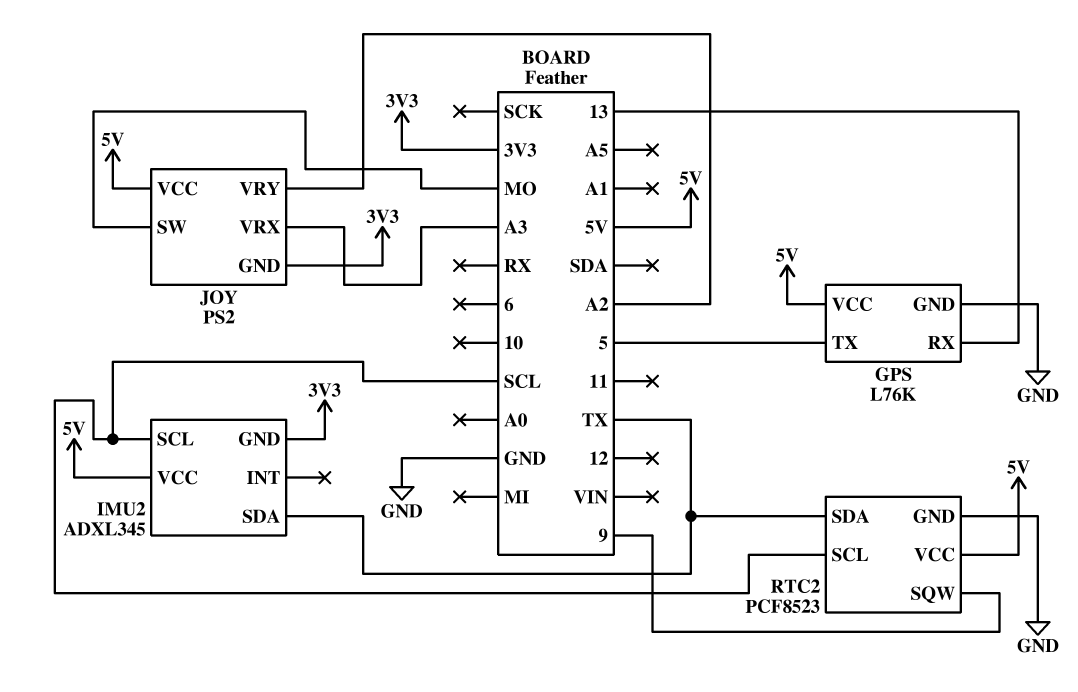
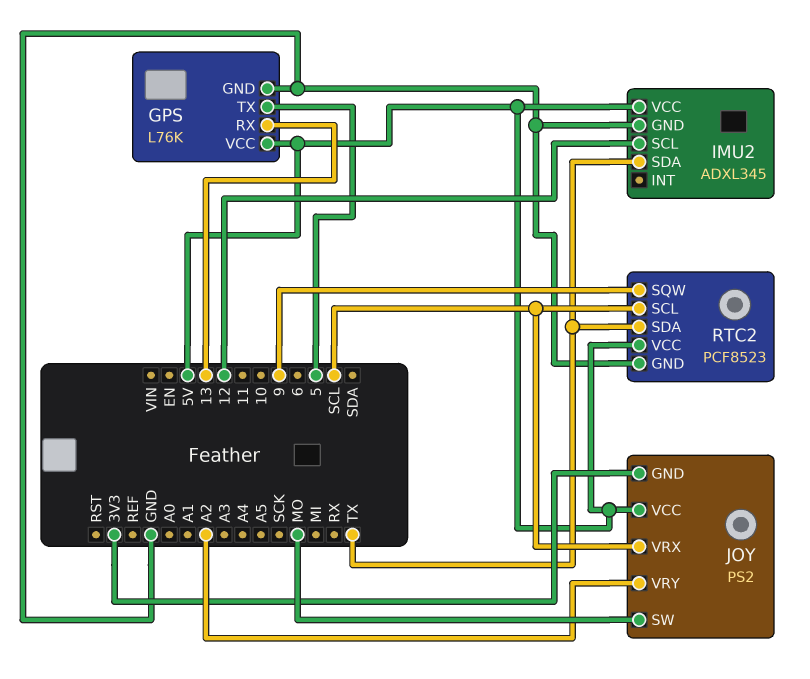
IMU2 pin GND: 3V3 -> GND
IMU2 pin SCL: SCL -> 12
JOY pin VRX: A3 -> SCL

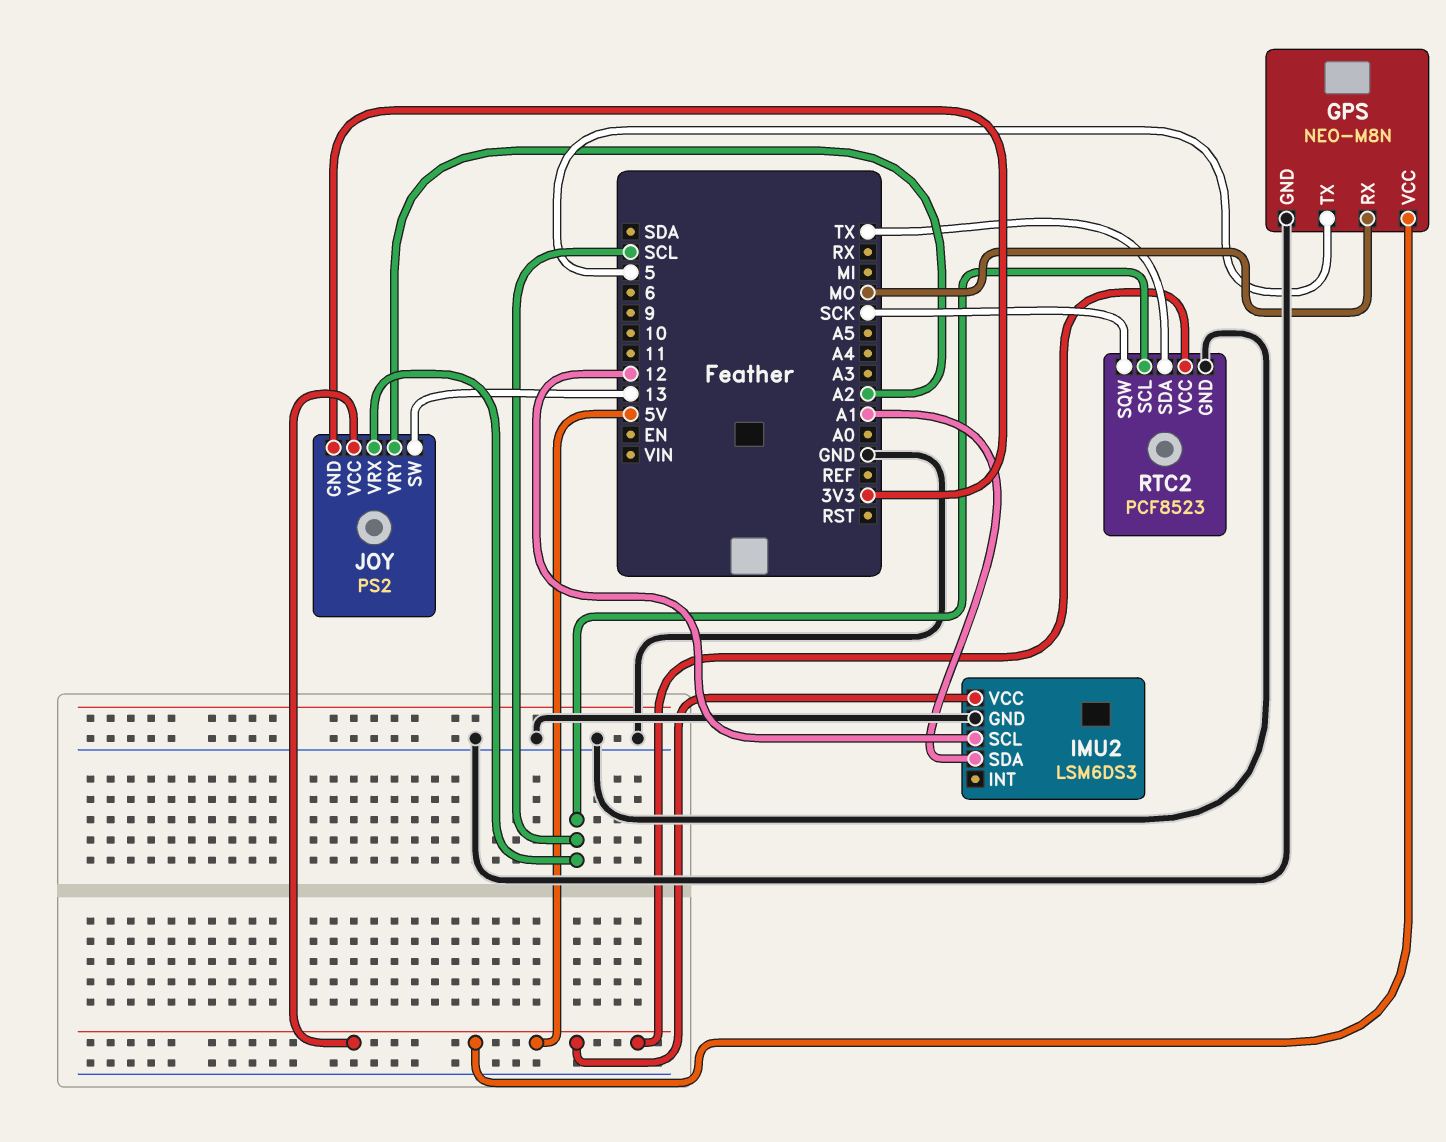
GPS: L76K -> NEO-M8N
GPS pin RX: 13 -> MO
IMU2: ADXL345 -> LSM6DS3
IMU2 pin SDA: TX -> A1
JOY pin SW: MO -> 13
RTC2 pin SQW: 9 -> SCK

